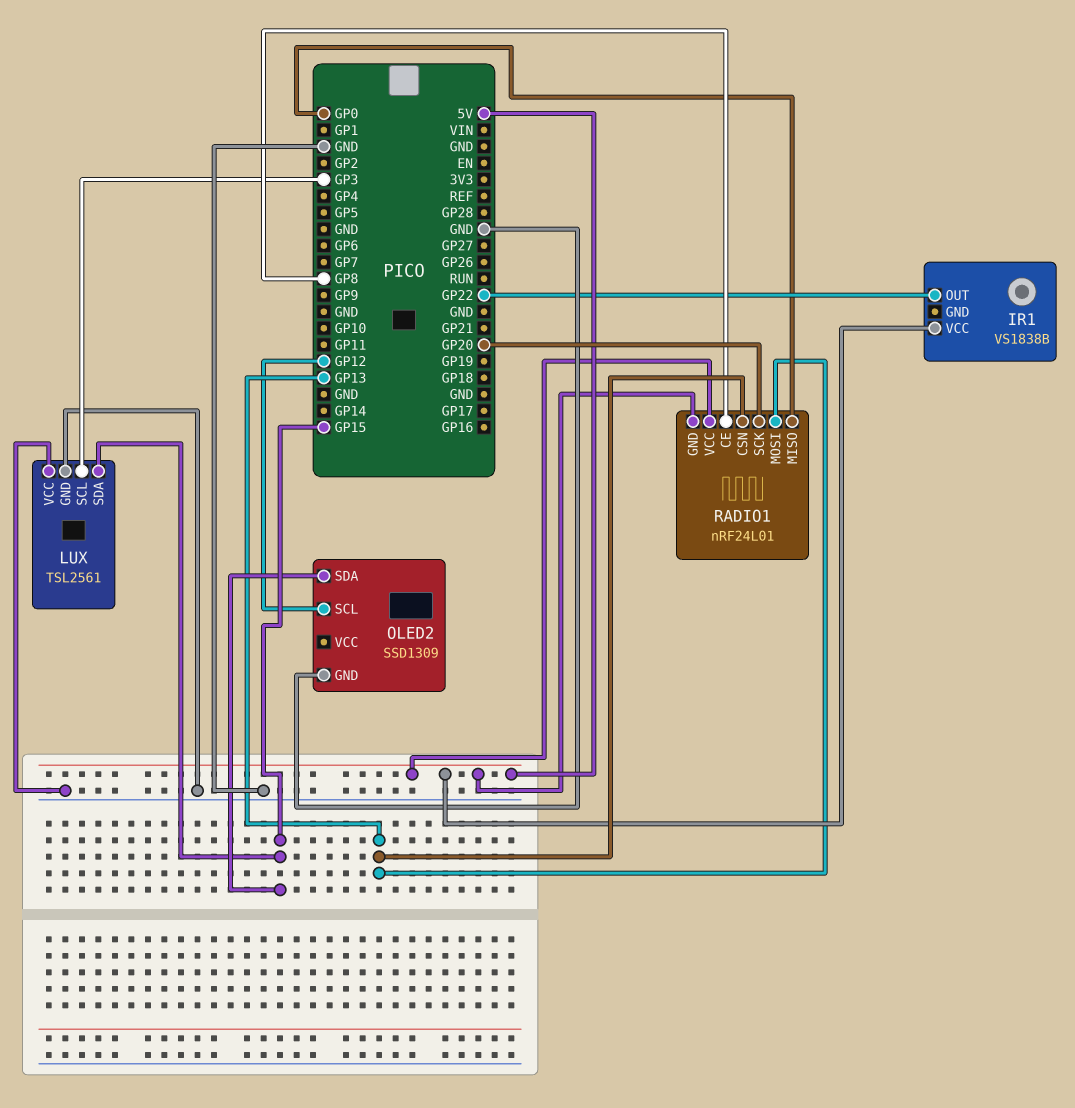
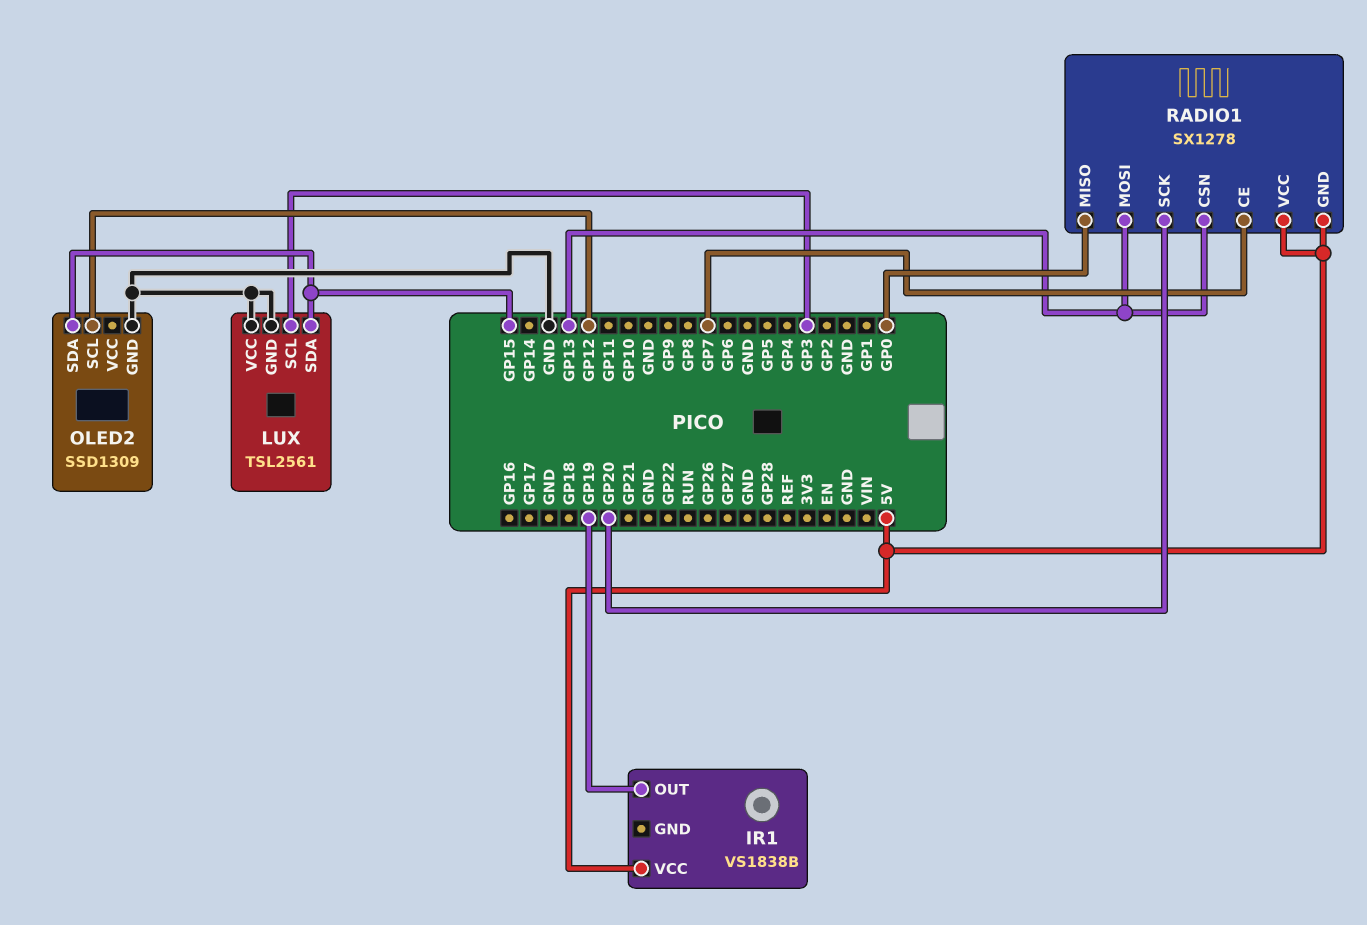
IR1 pin OUT: GP22 -> GP19
RADIO1: nRF24L01 -> SX1278
RADIO1 pin CE: GP8 -> GP7

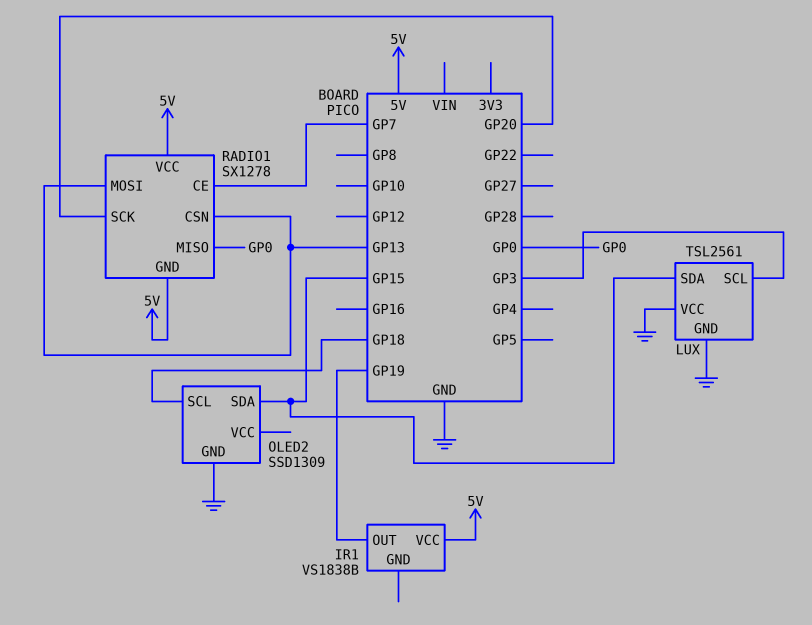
OLED2 pin SCL: GP12 -> GP18

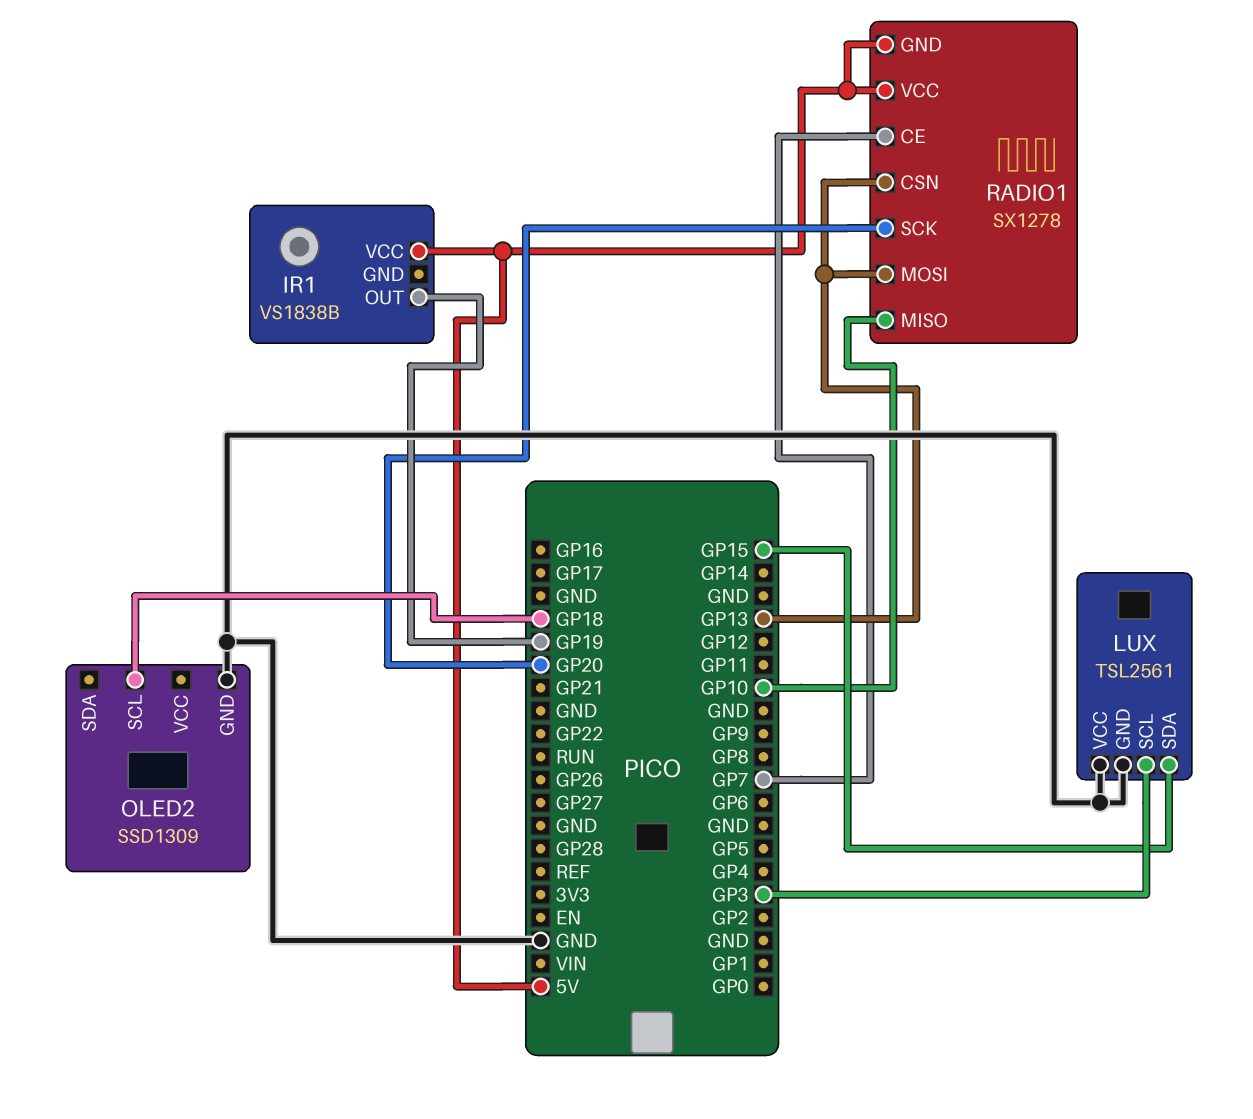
OLED2 pin SDA: GP15 -> none
RADIO1 pin MISO: GP0 -> GP10

